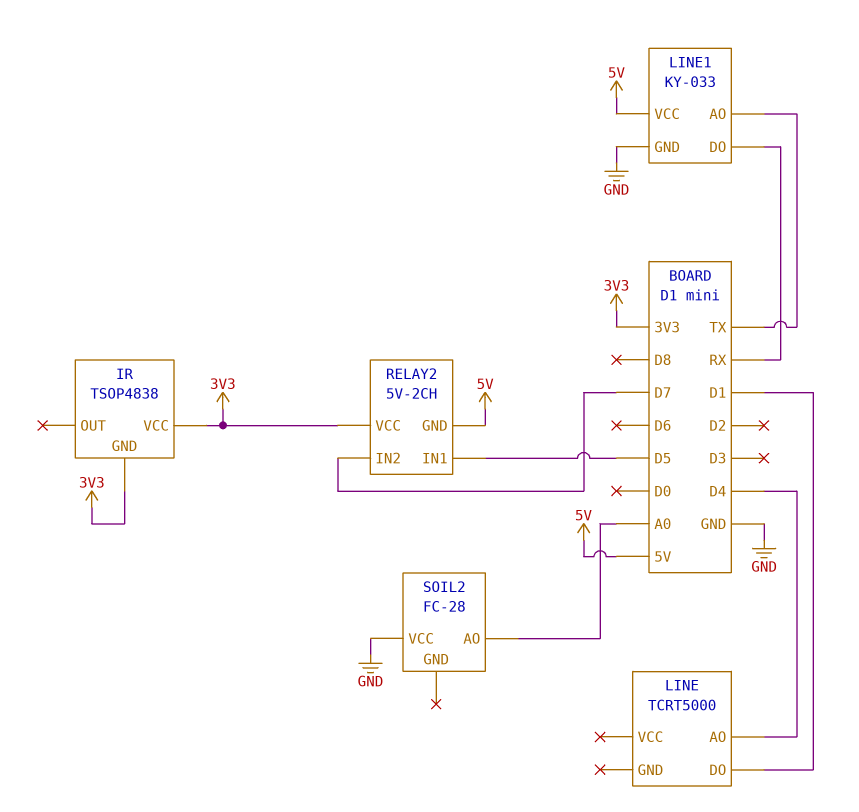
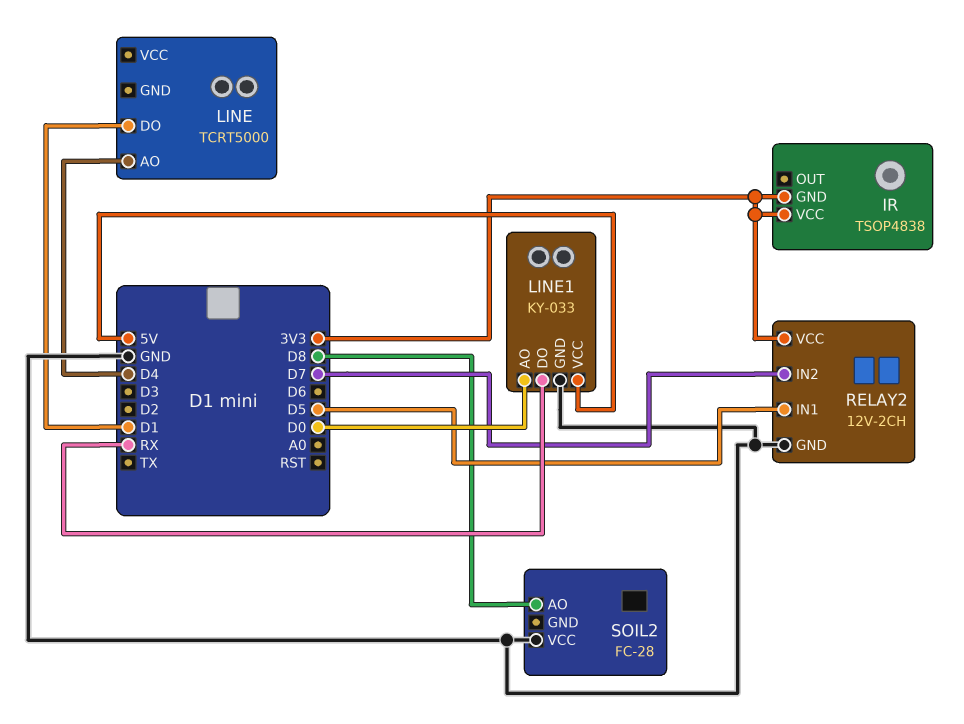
LINE1 pin AO: TX -> D0
RELAY2: 5V-2CH -> 12V-2CH
RELAY2 pin GND: 5V -> GND
SOIL2 pin AO: A0 -> D8

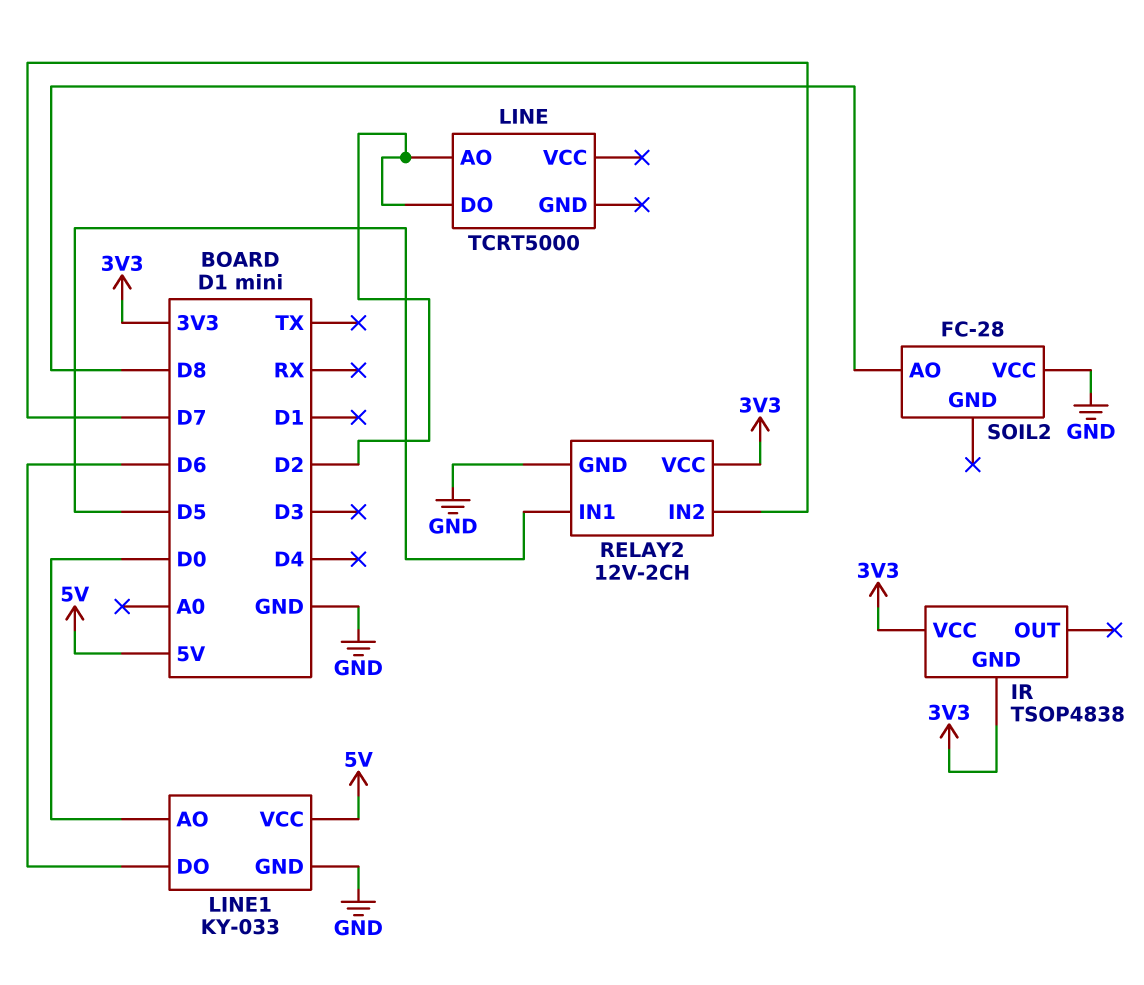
LINE pin AO: D4 -> D2
LINE pin DO: D1 -> D2
LINE1 pin DO: RX -> D6

